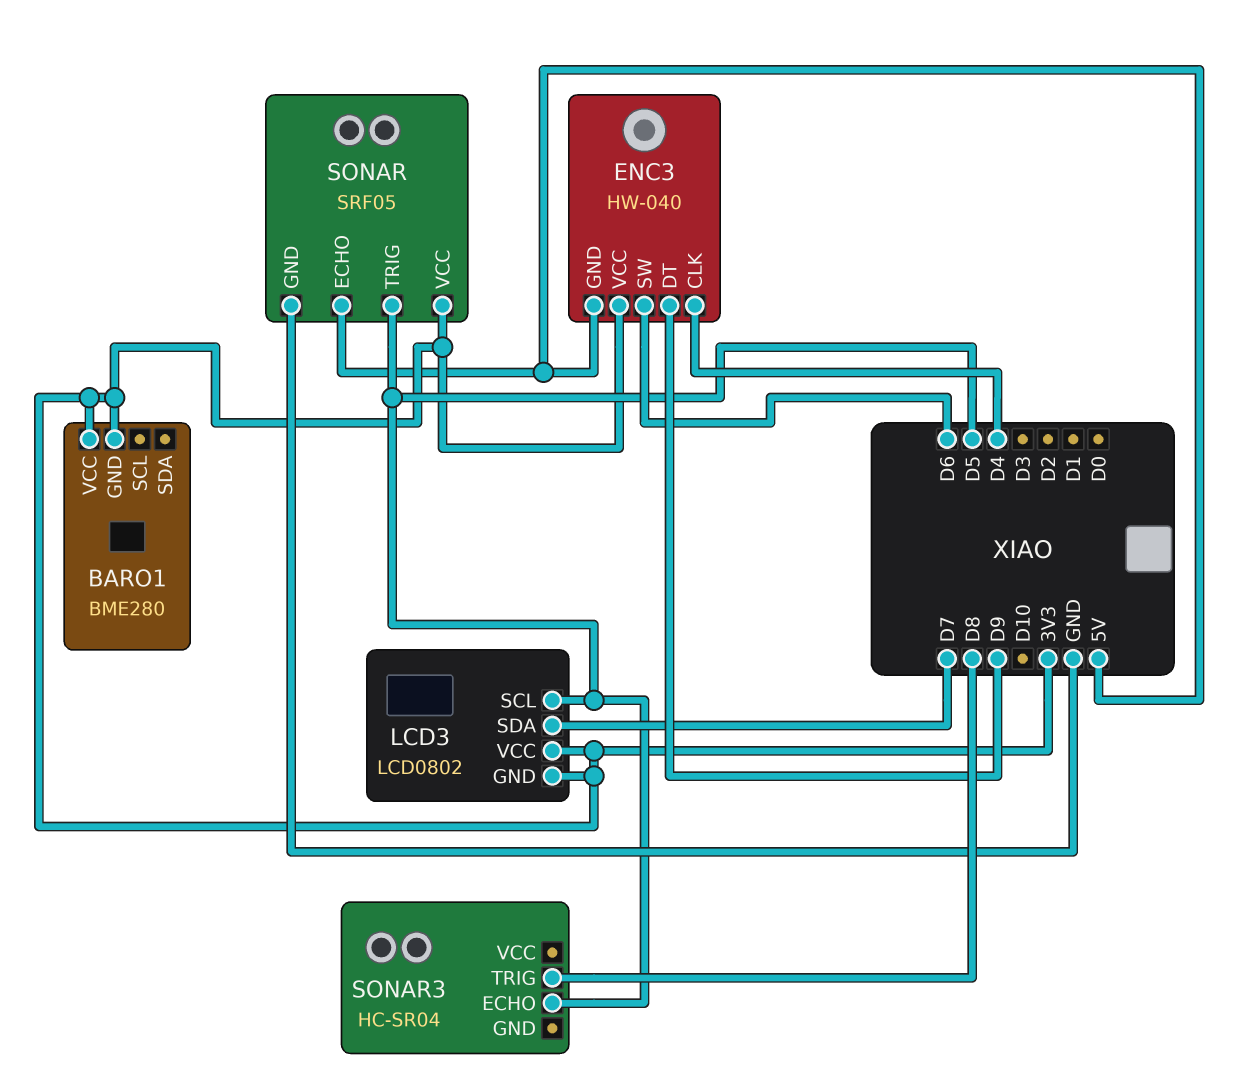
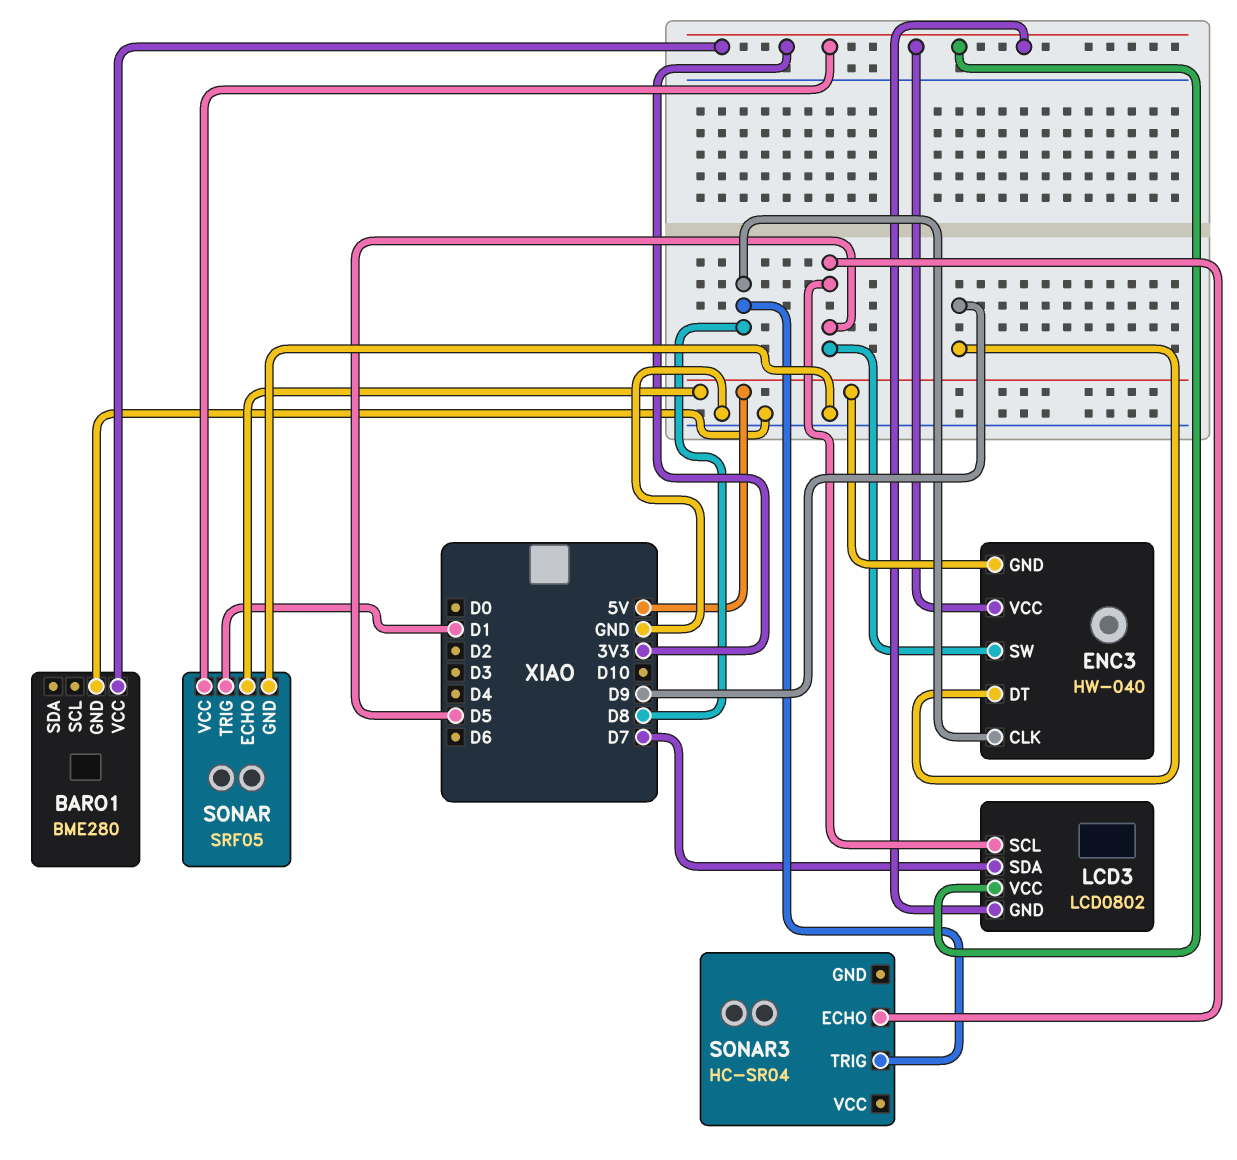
BARO1 pin GND: 3V3 -> GND
ENC3 pin CLK: D4 -> D8
ENC3 pin SW: D6 -> D5
SONAR pin TRIG: D5 -> D1

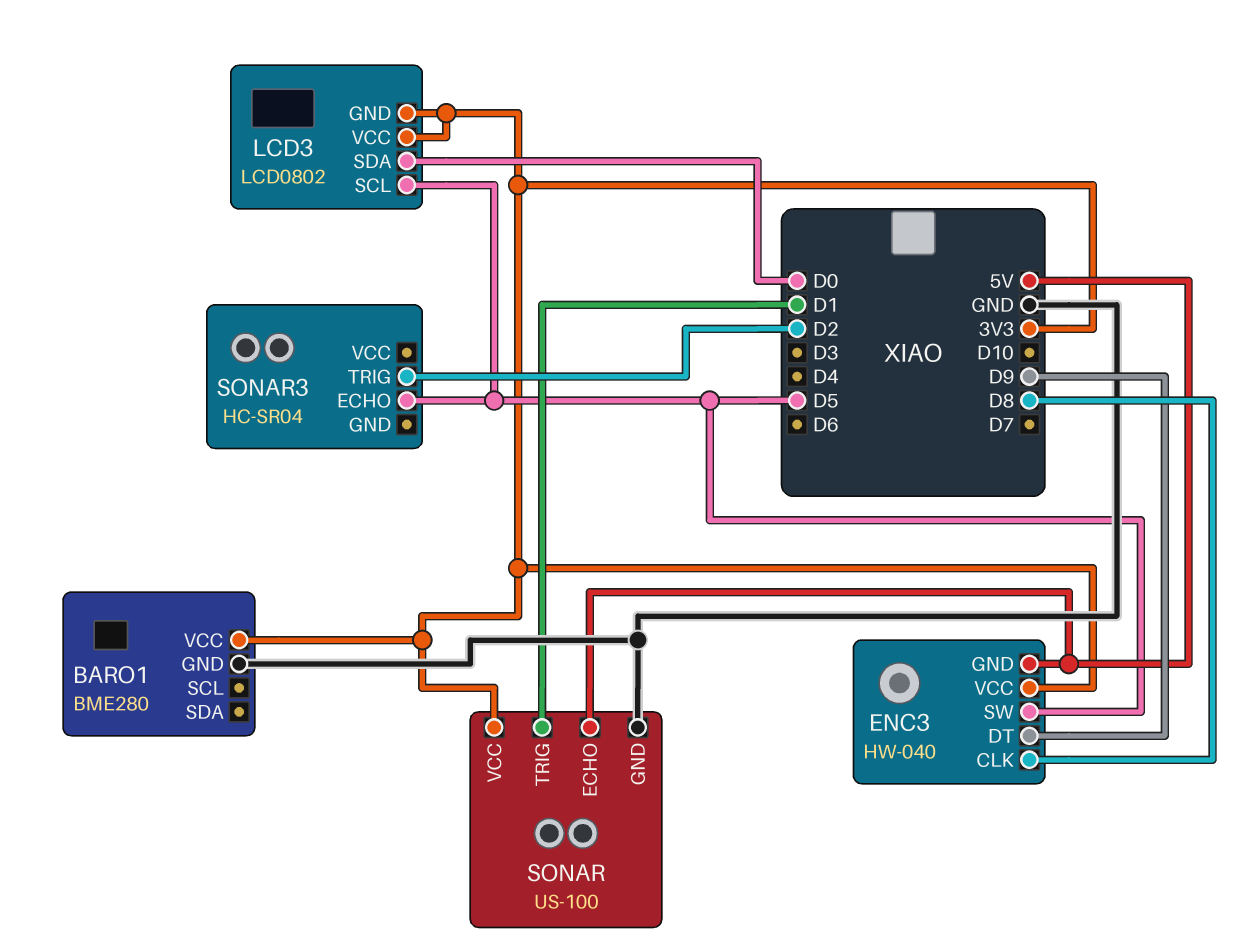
LCD3 pin SDA: D7 -> D0
SONAR: SRF05 -> US-100
SONAR3 pin TRIG: D8 -> D2

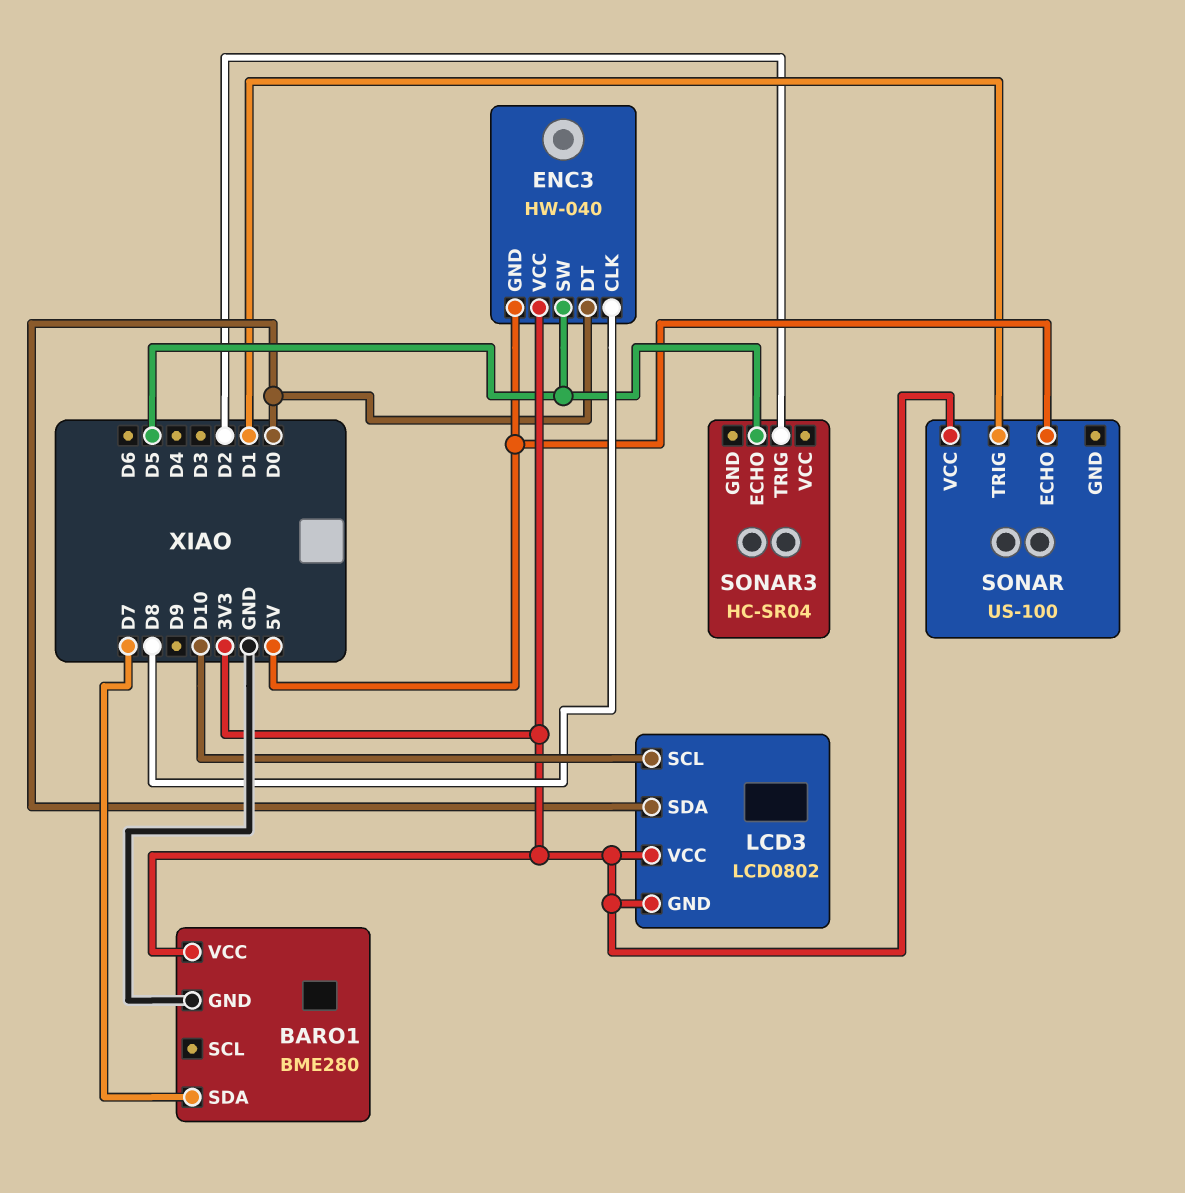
BARO1 pin SDA: none -> D7
ENC3 pin DT: D9 -> D0
LCD3 pin SCL: D5 -> D10
SONAR pin GND: GND -> none

